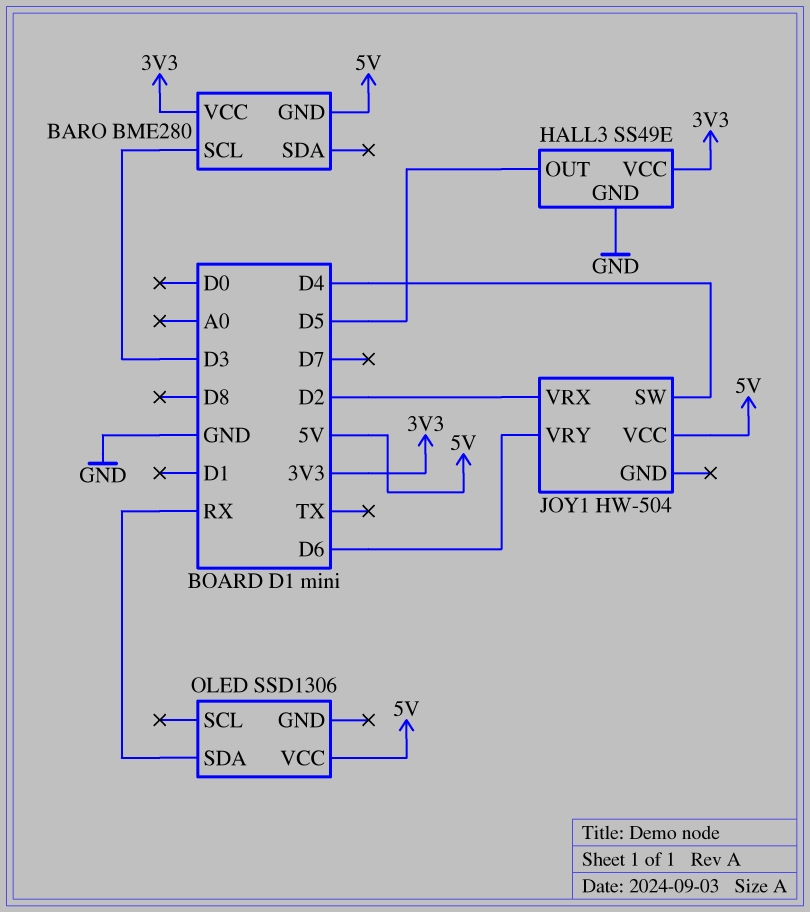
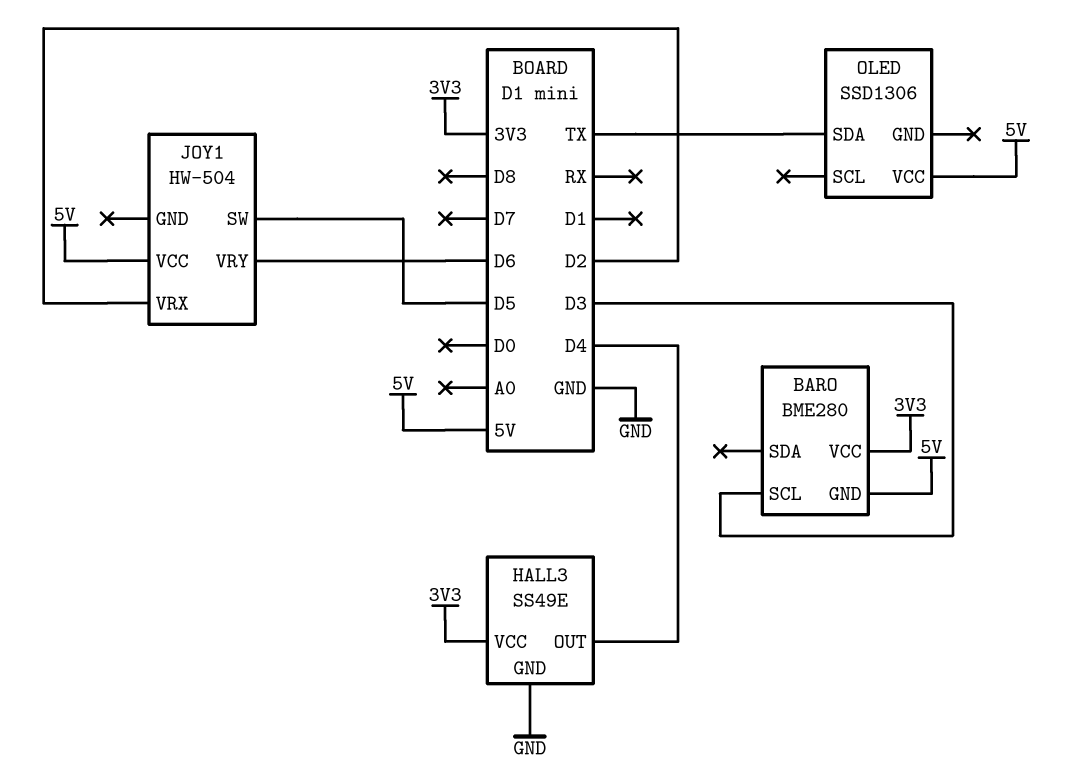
HALL3 pin OUT: D5 -> D4
JOY1 pin SW: D4 -> D5
OLED pin SDA: RX -> TX

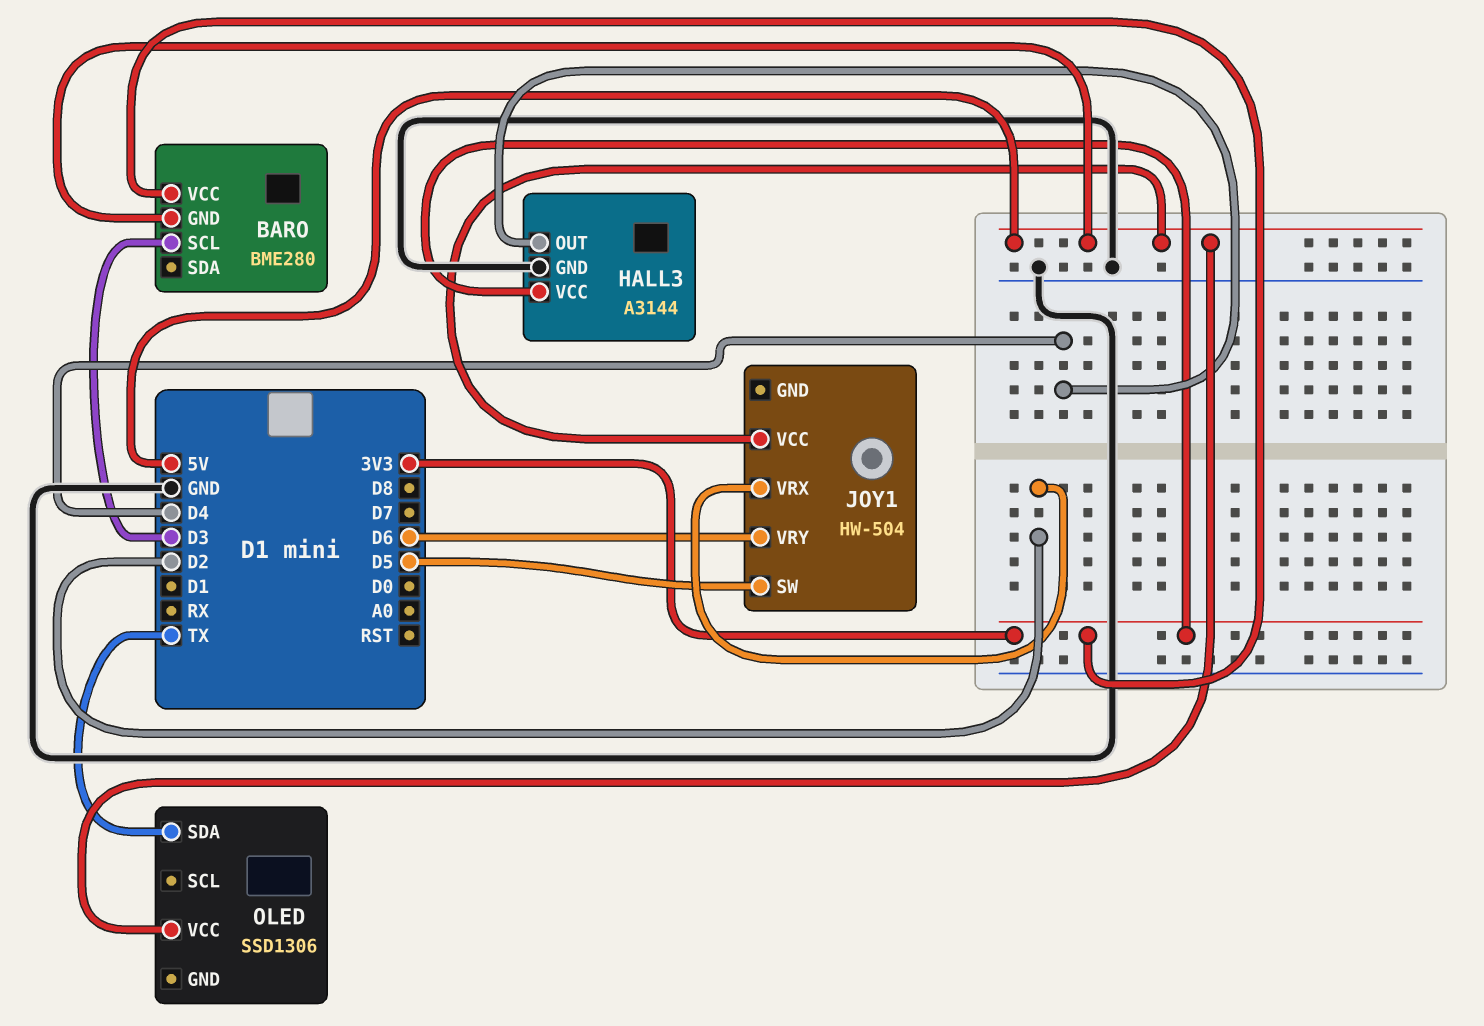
HALL3: SS49E -> A3144

